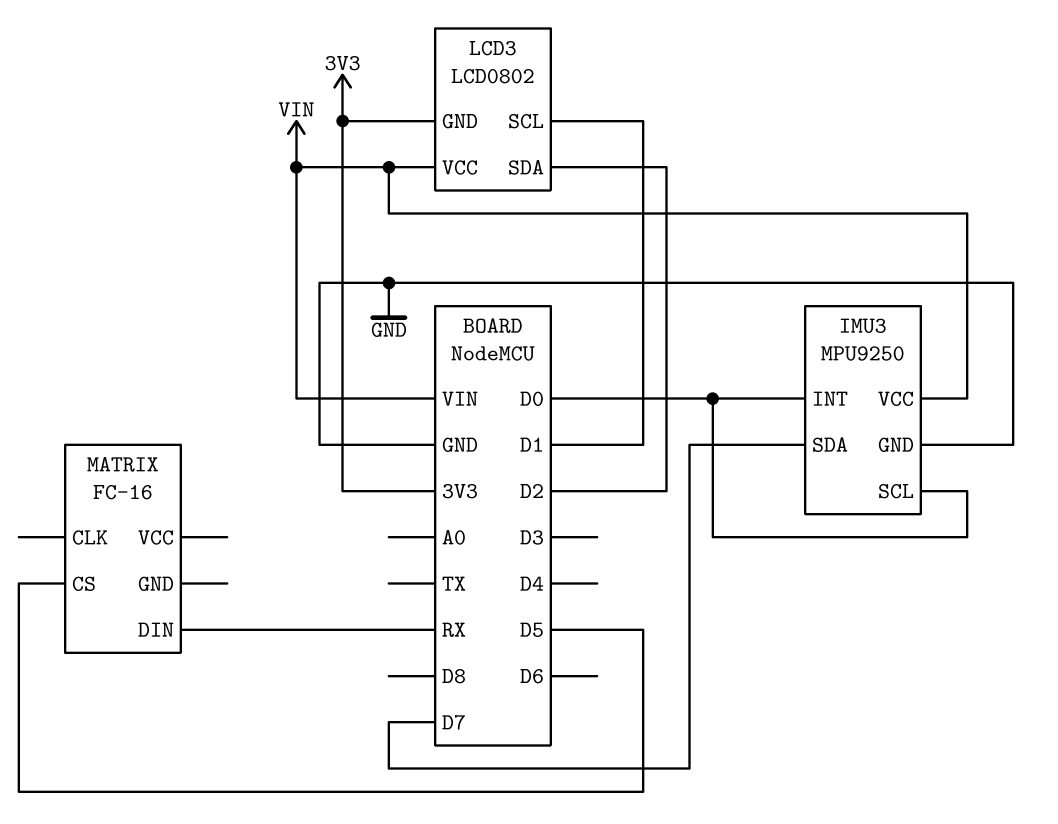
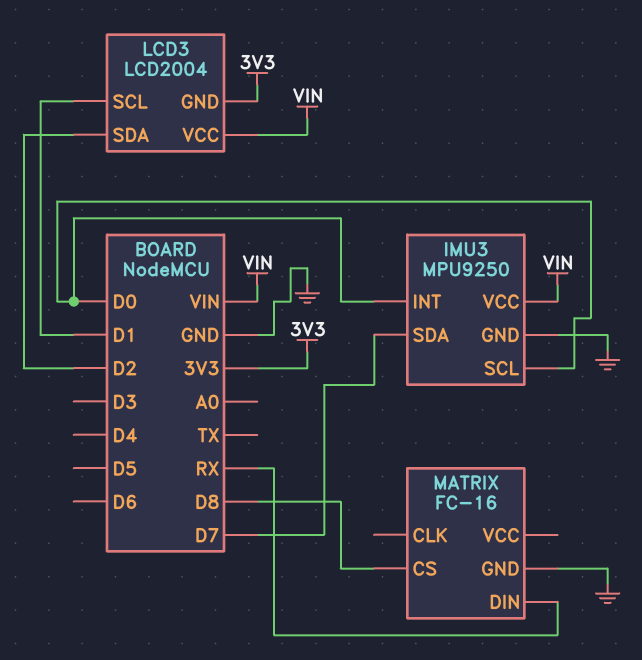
LCD3: LCD0802 -> LCD2004
MATRIX pin CS: D5 -> D8
MATRIX pin GND: none -> GND

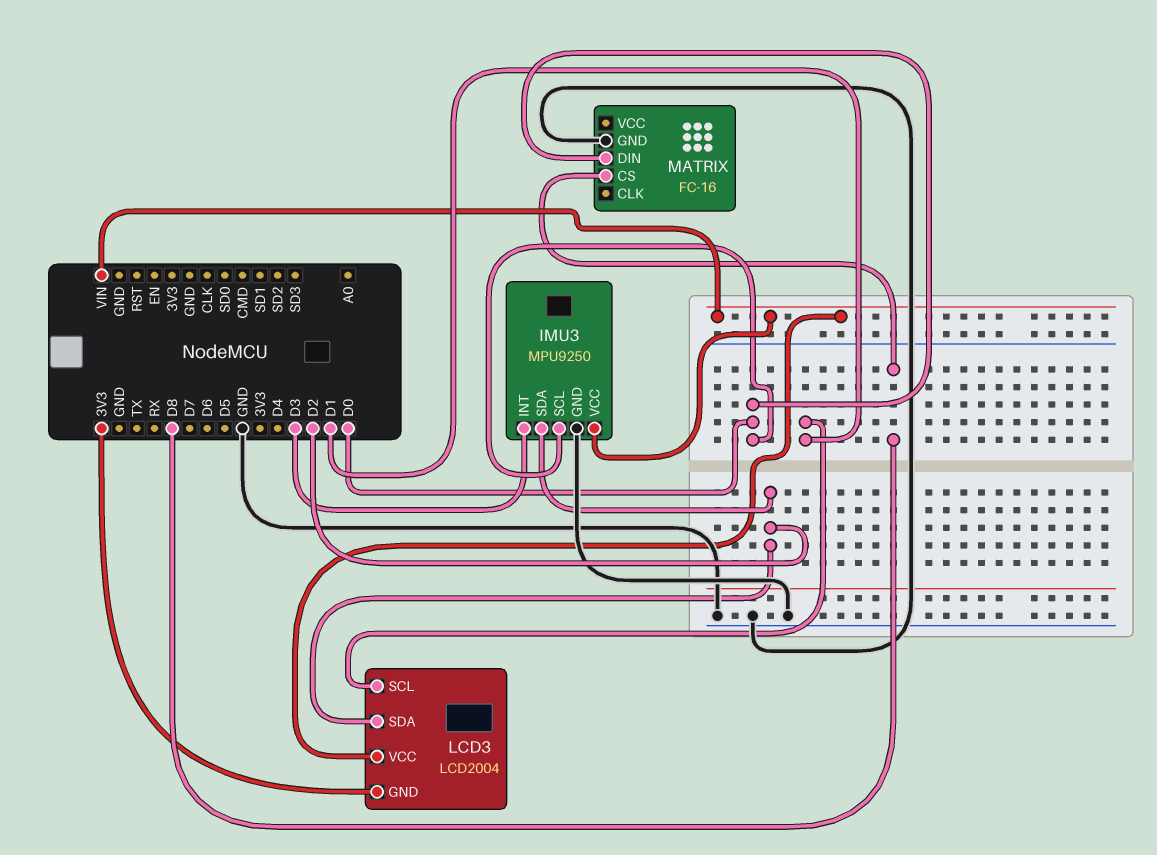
IMU3 pin INT: D0 -> D3
IMU3 pin SDA: D7 -> D2
MATRIX pin DIN: RX -> D0

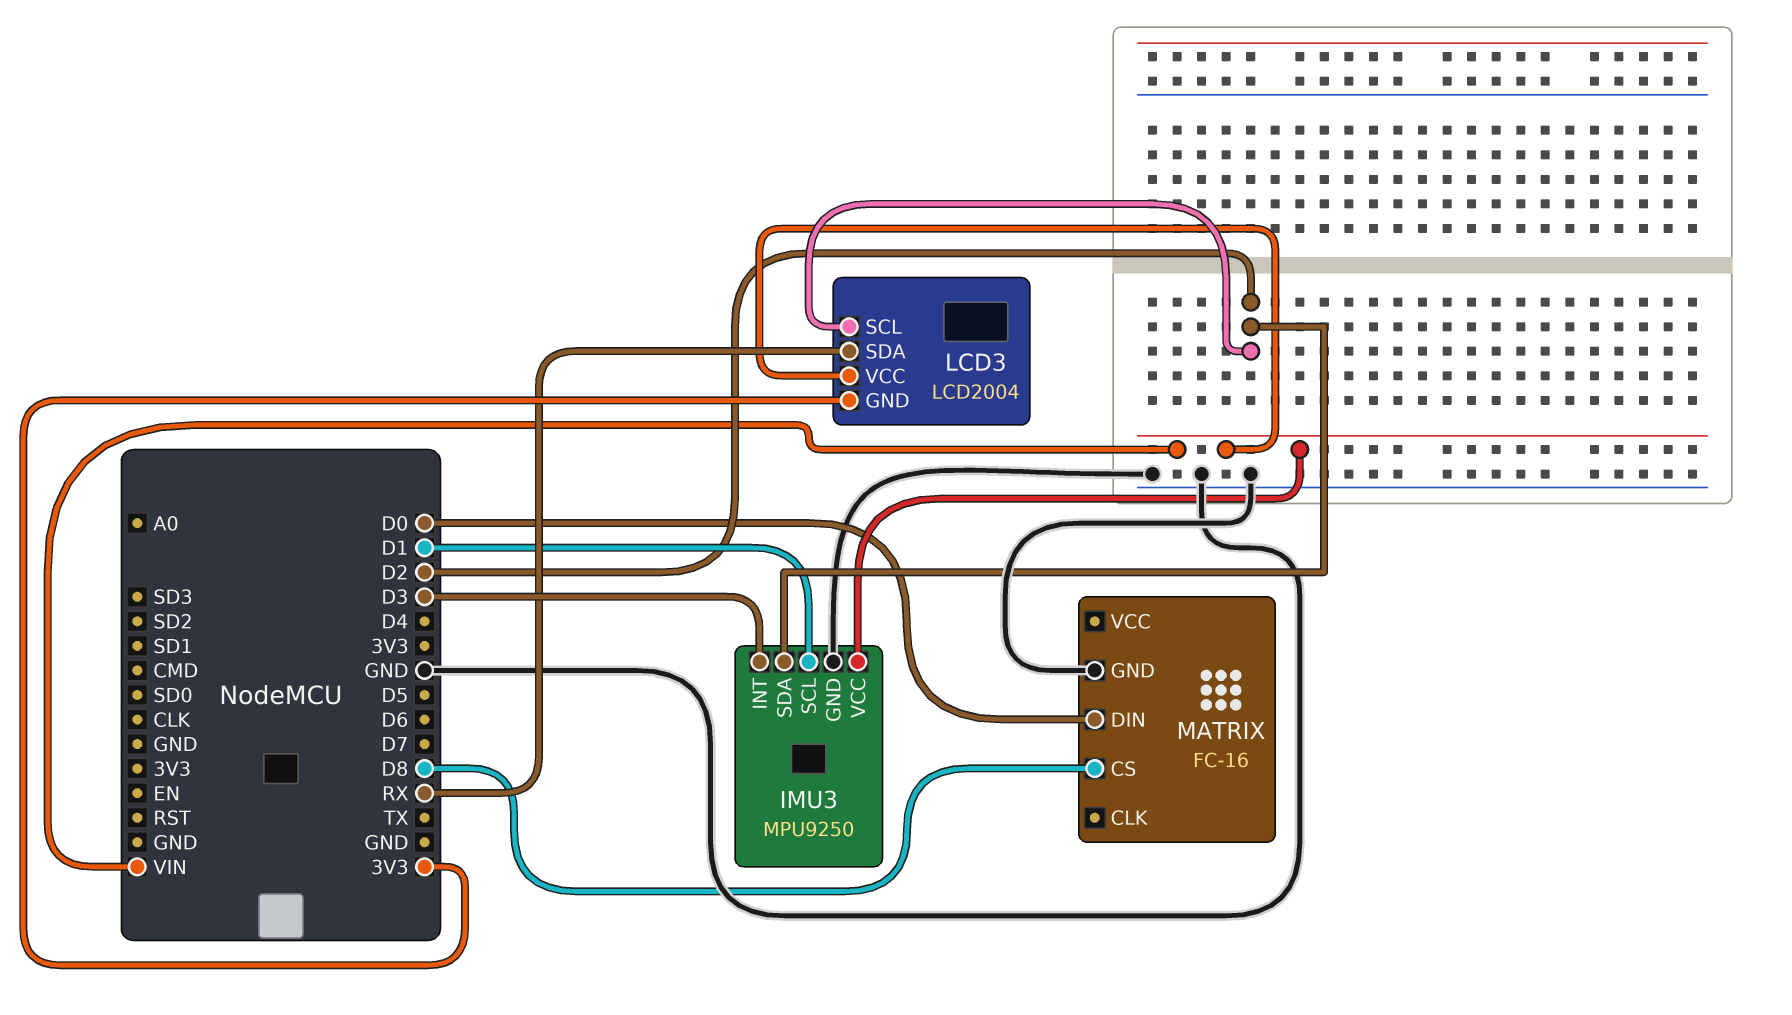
IMU3 pin SCL: D0 -> D1
LCD3 pin SCL: D1 -> D2
LCD3 pin SDA: D2 -> RX

